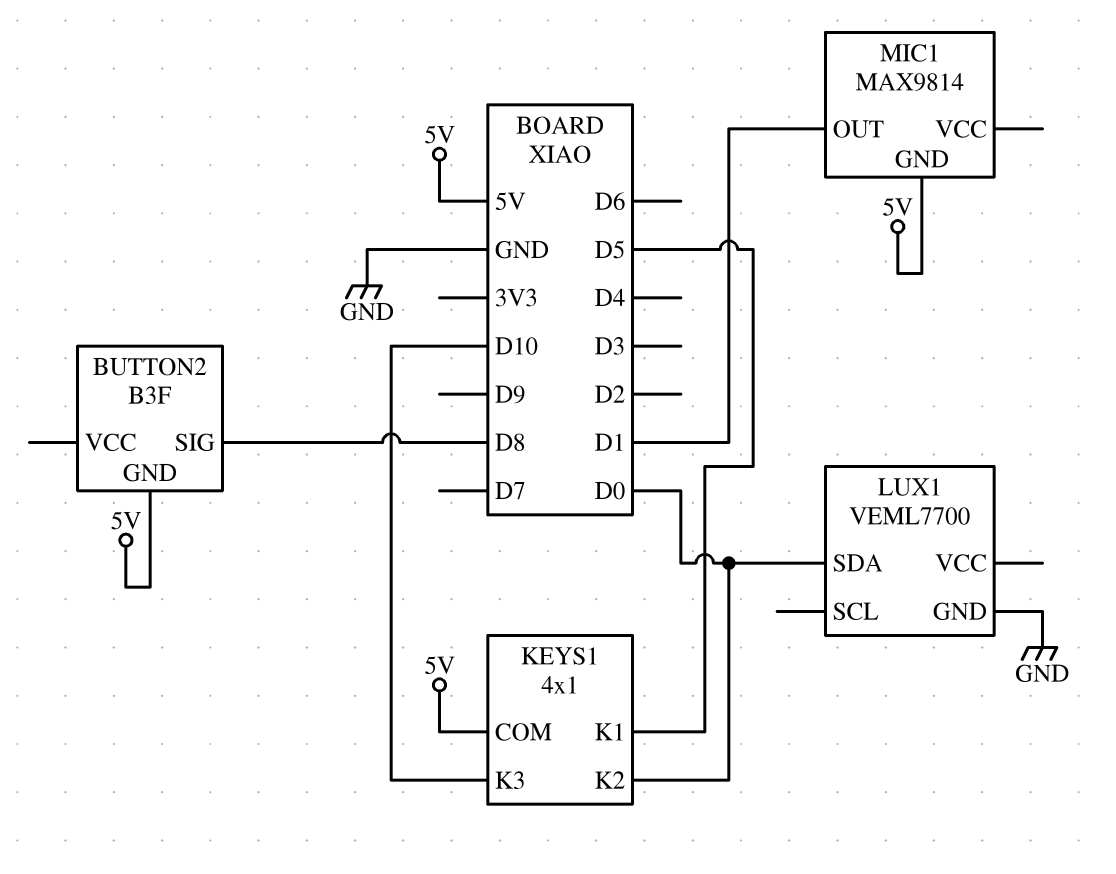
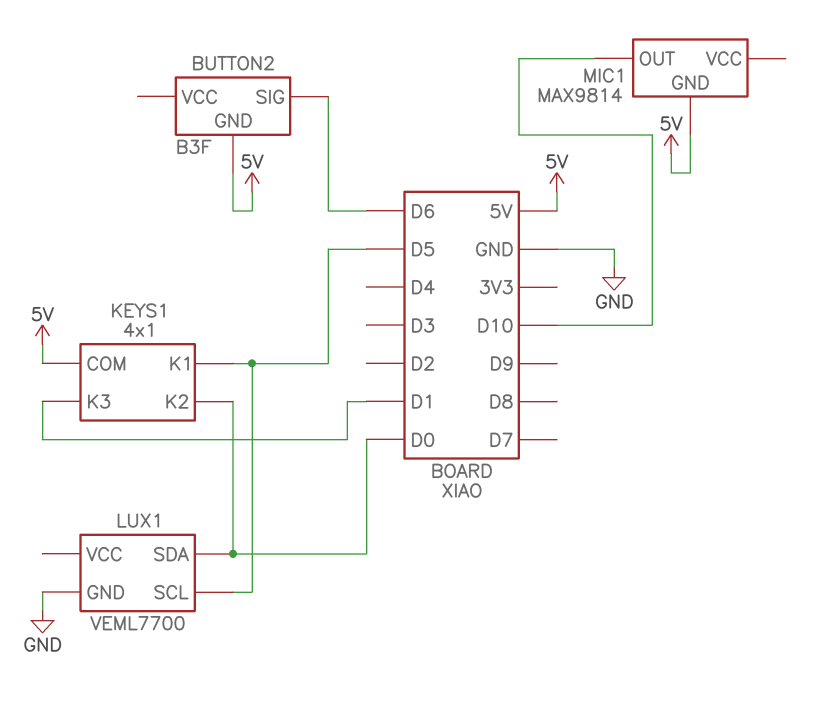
BUTTON2 pin SIG: D8 -> D6
KEYS1 pin K3: D10 -> D1
LUX1 pin SCL: none -> D5
MIC1 pin OUT: D1 -> D10

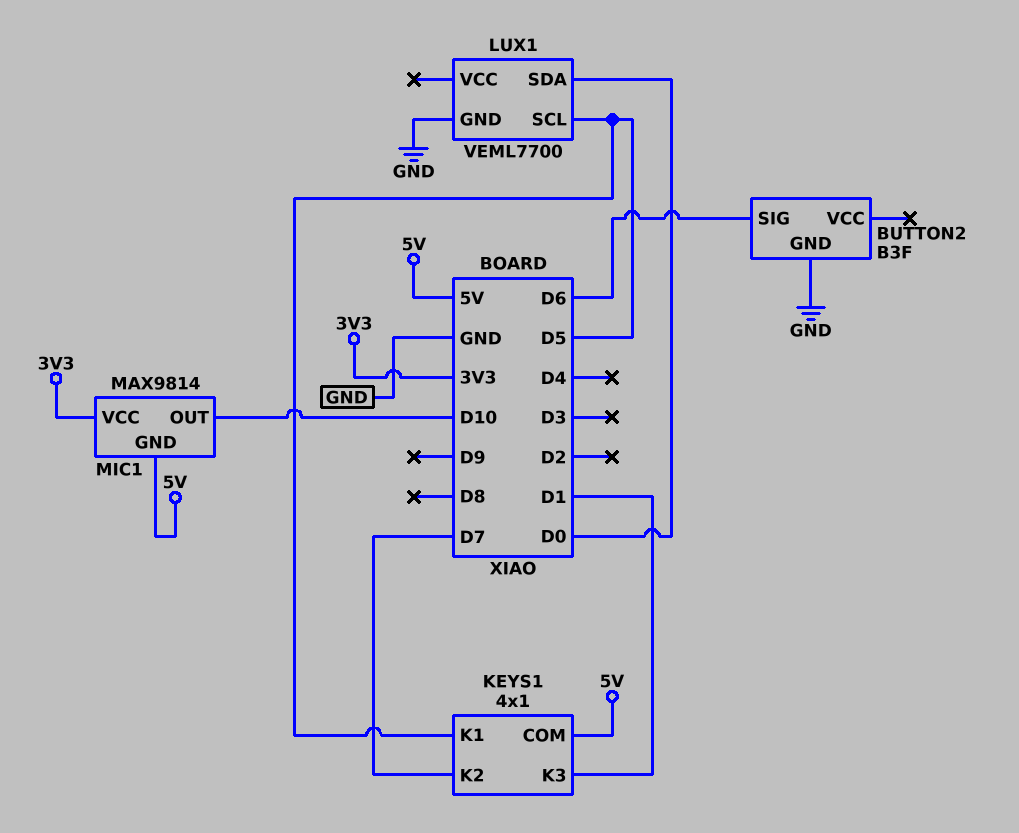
BUTTON2 pin GND: 5V -> GND
KEYS1 pin K2: D0 -> D7
MIC1 pin VCC: none -> 3V3

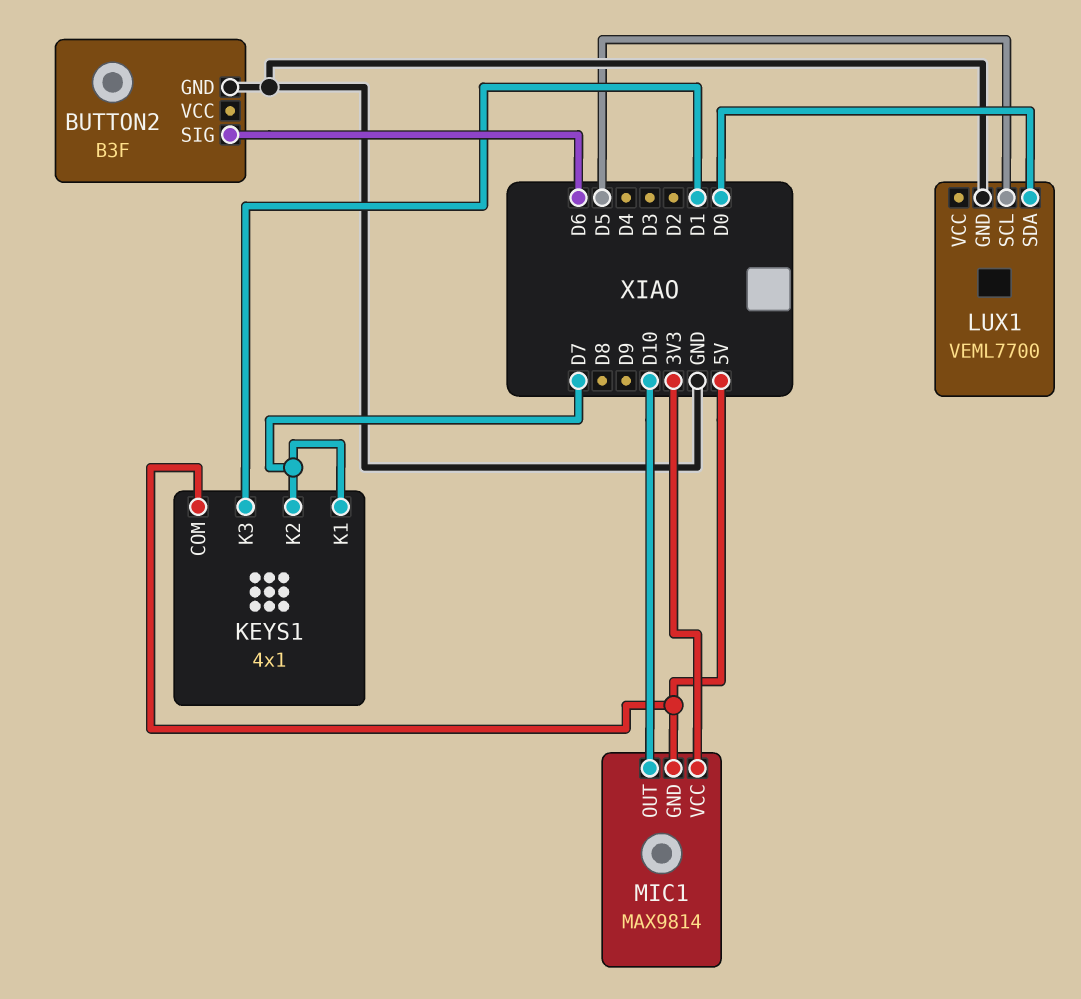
KEYS1 pin K1: D5 -> D7

